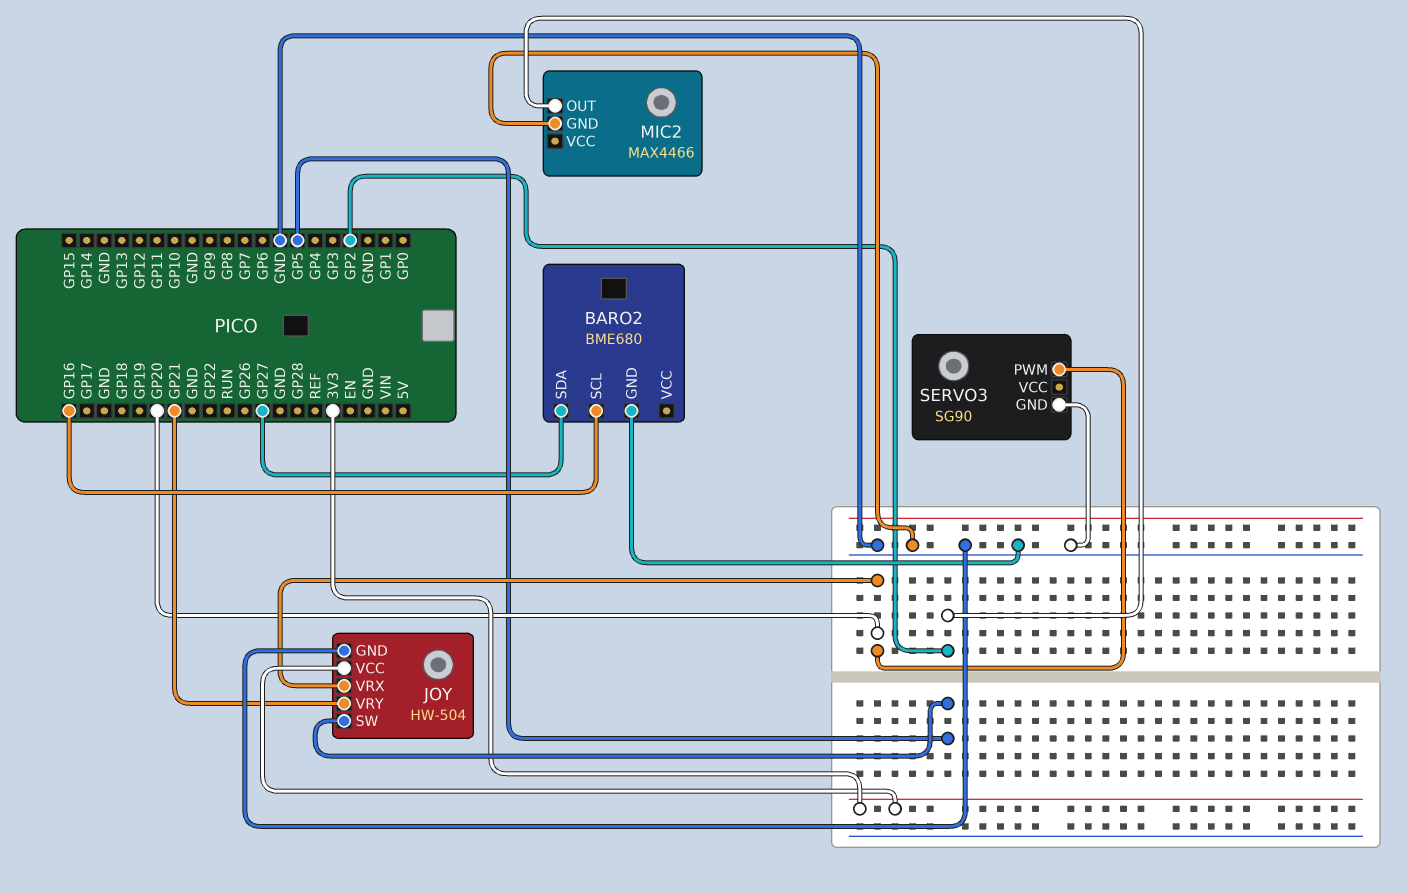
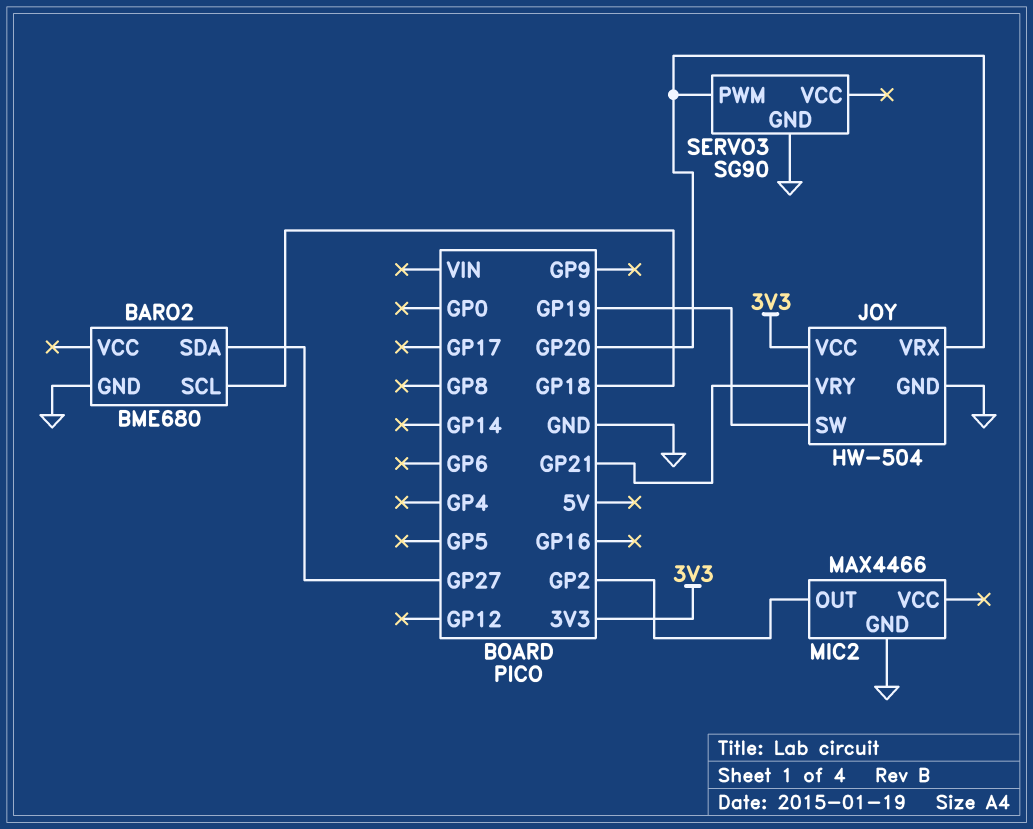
BARO2 pin SCL: GP16 -> GP18
JOY pin SW: GP5 -> GP19

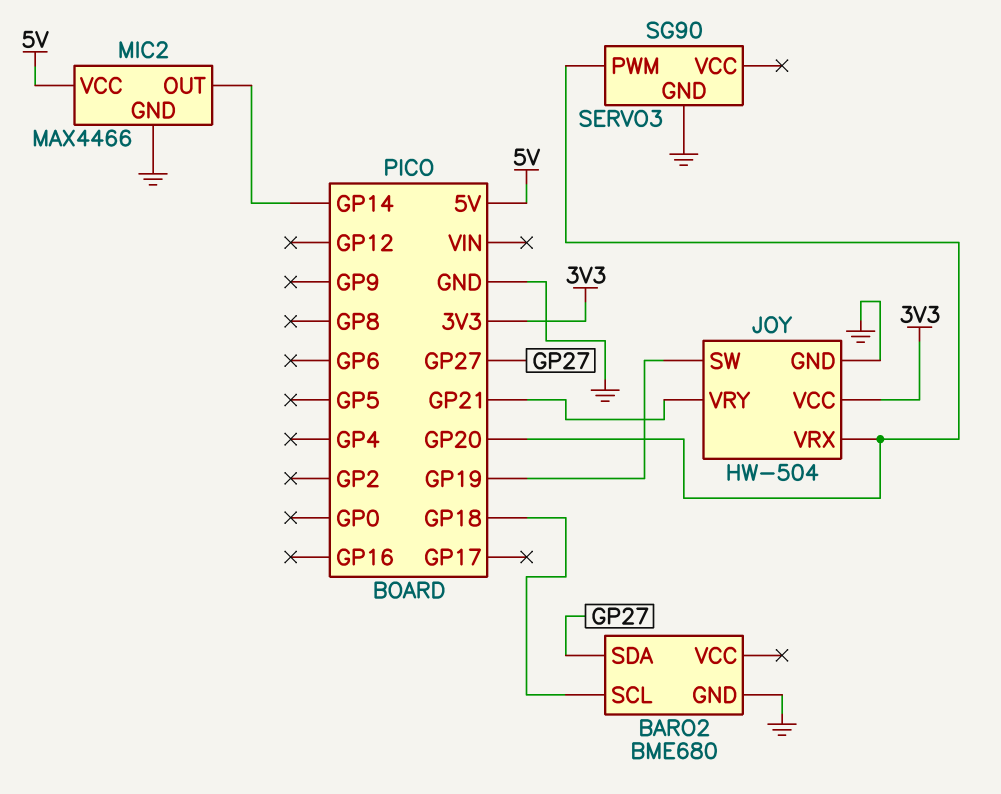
MIC2 pin OUT: GP2 -> GP14
MIC2 pin VCC: none -> 5V

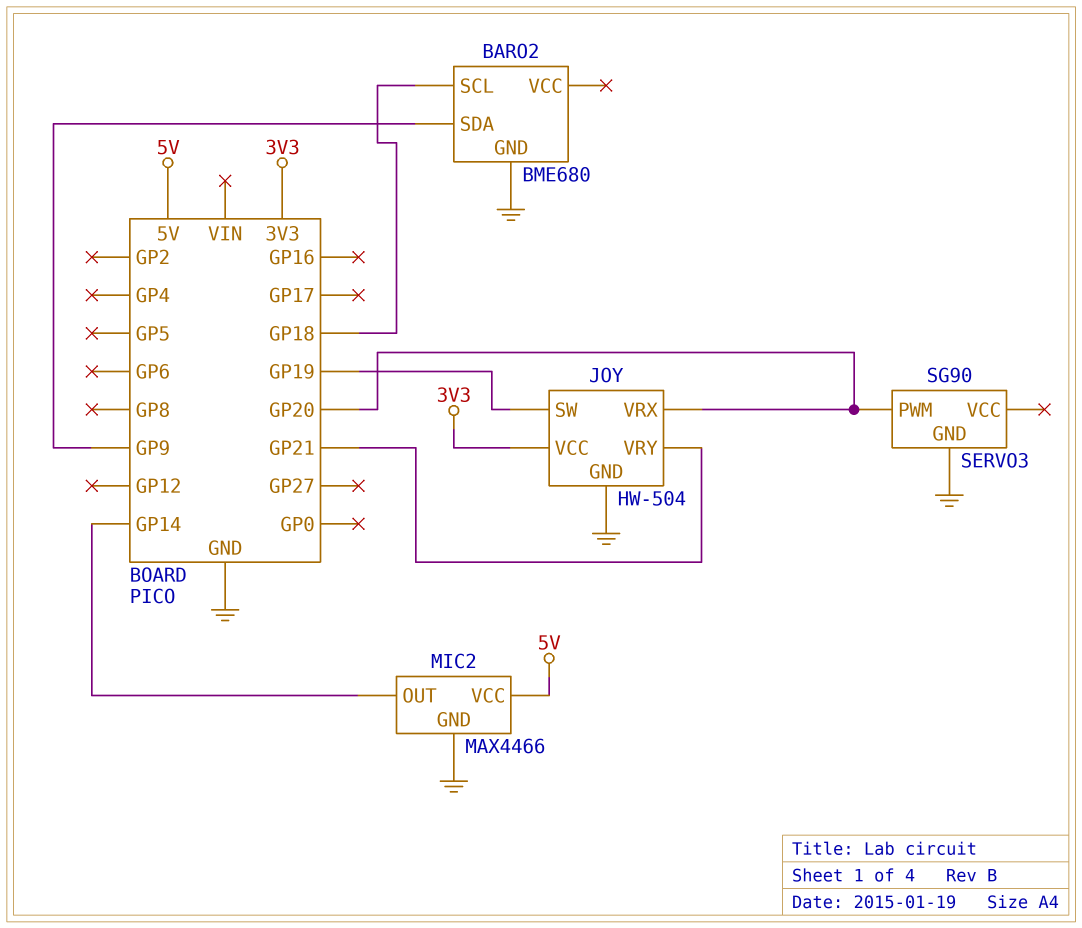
BARO2 pin SDA: GP27 -> GP9

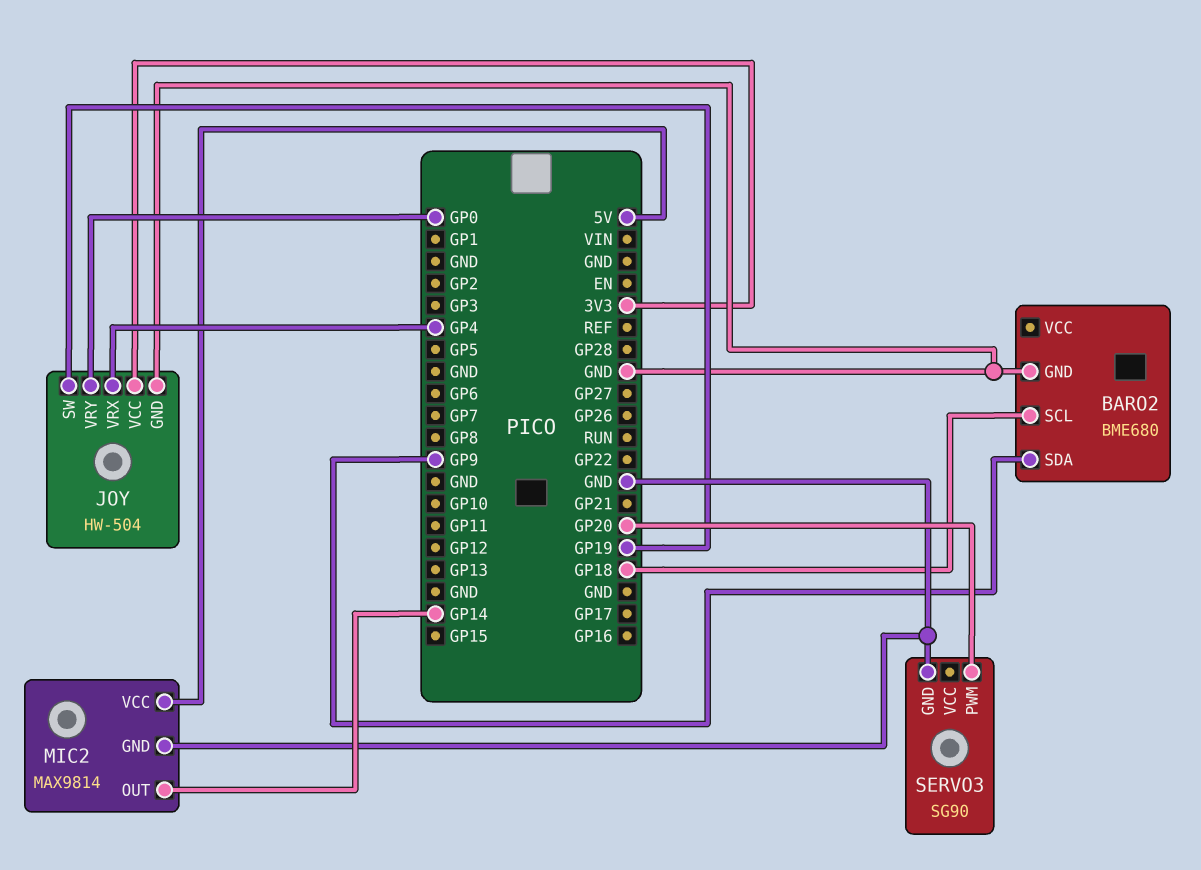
JOY pin VRX: GP20 -> GP4
JOY pin VRY: GP21 -> GP0
MIC2: MAX4466 -> MAX9814

